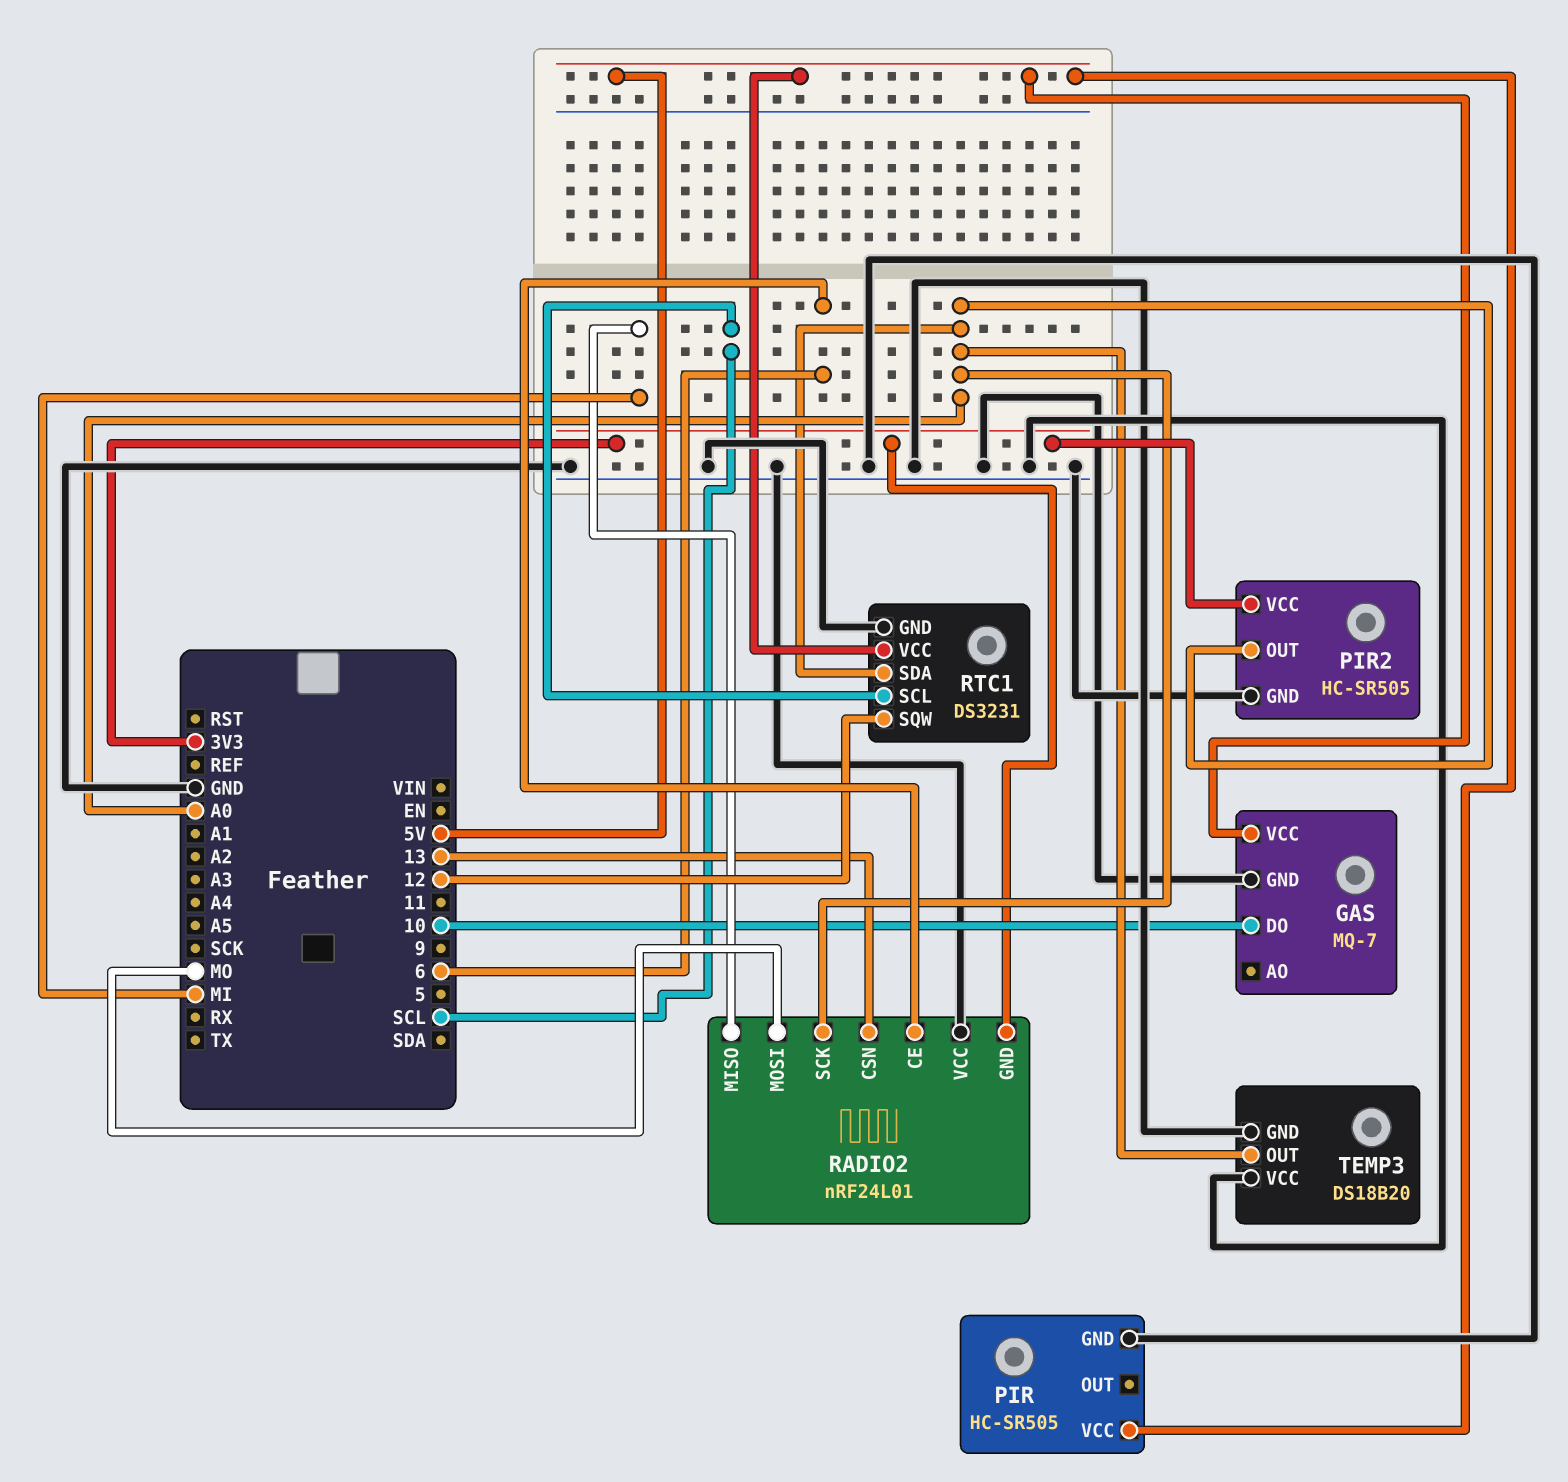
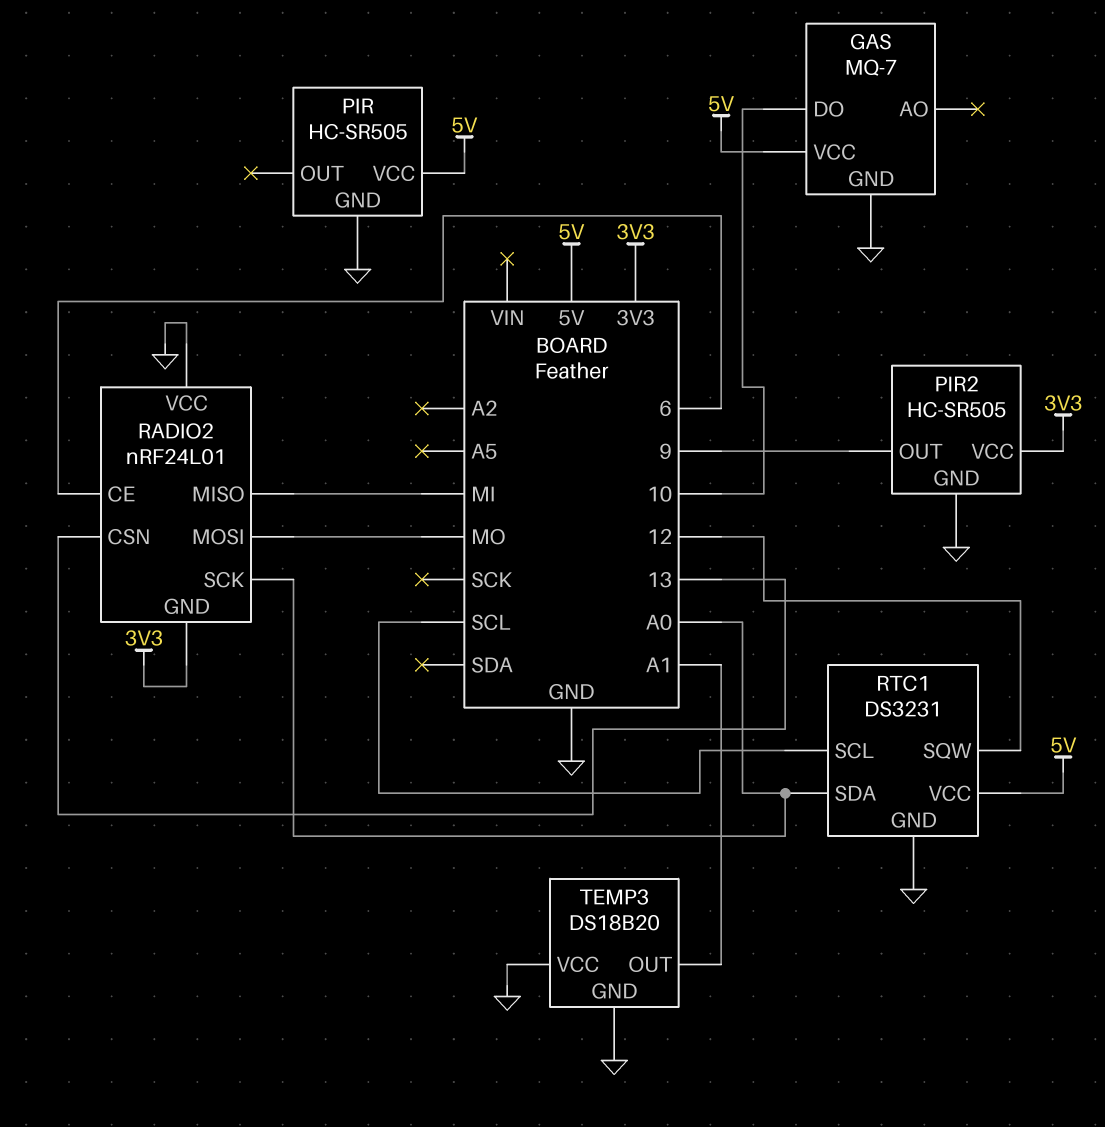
PIR2 pin OUT: A0 -> 9
TEMP3 pin OUT: A0 -> A1

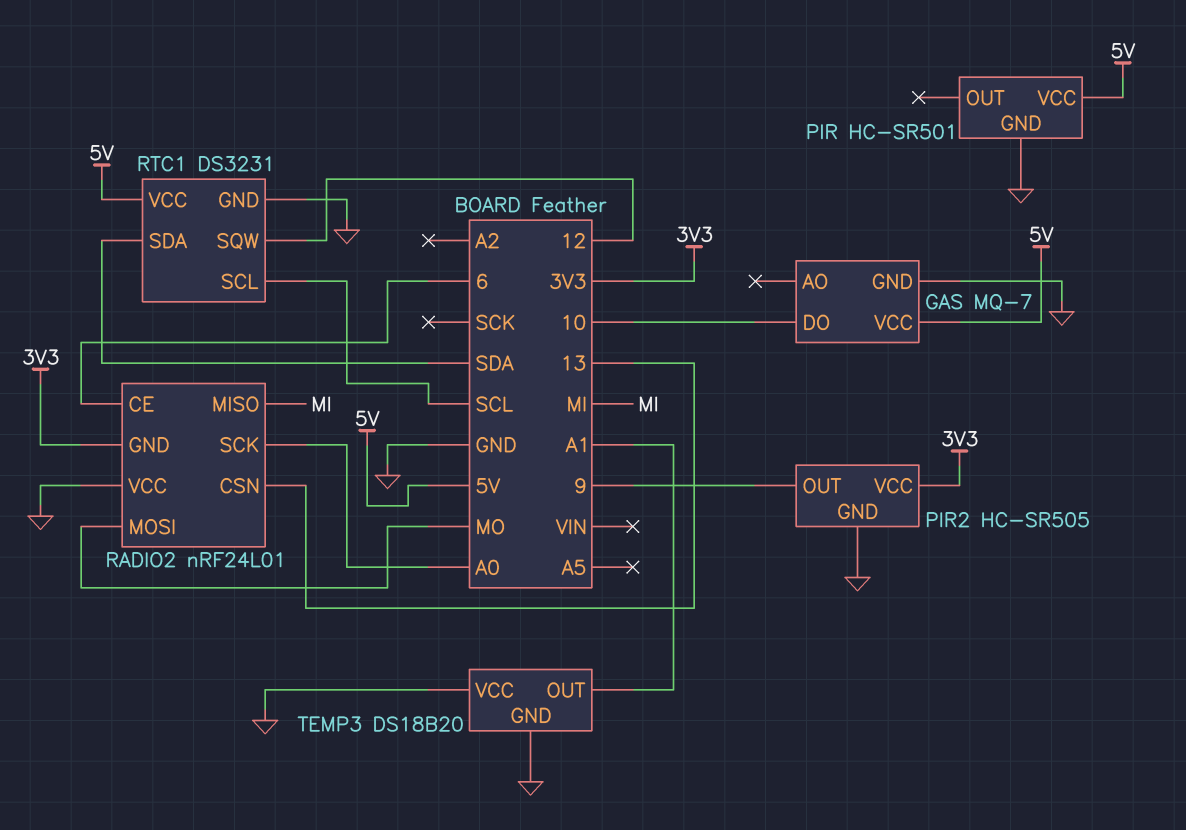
PIR: HC-SR505 -> HC-SR501
RTC1 pin SDA: A0 -> SDA

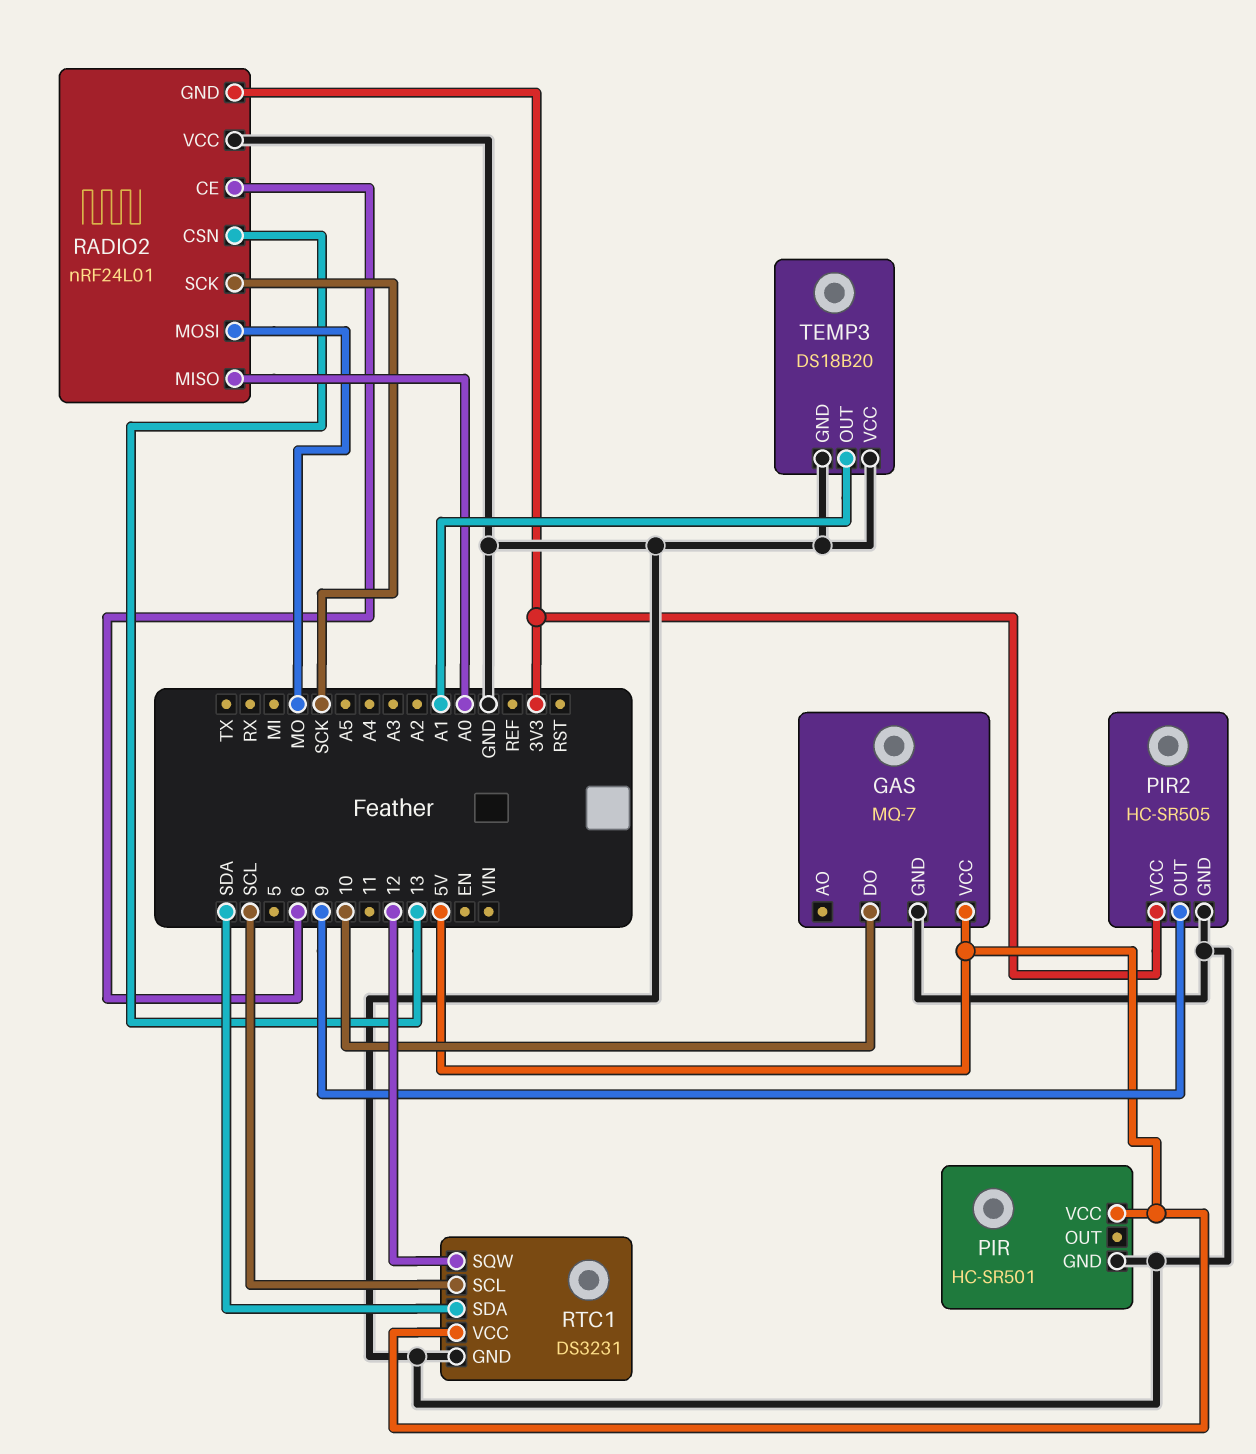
RADIO2 pin MISO: MI -> A0
RADIO2 pin SCK: A0 -> SCK

